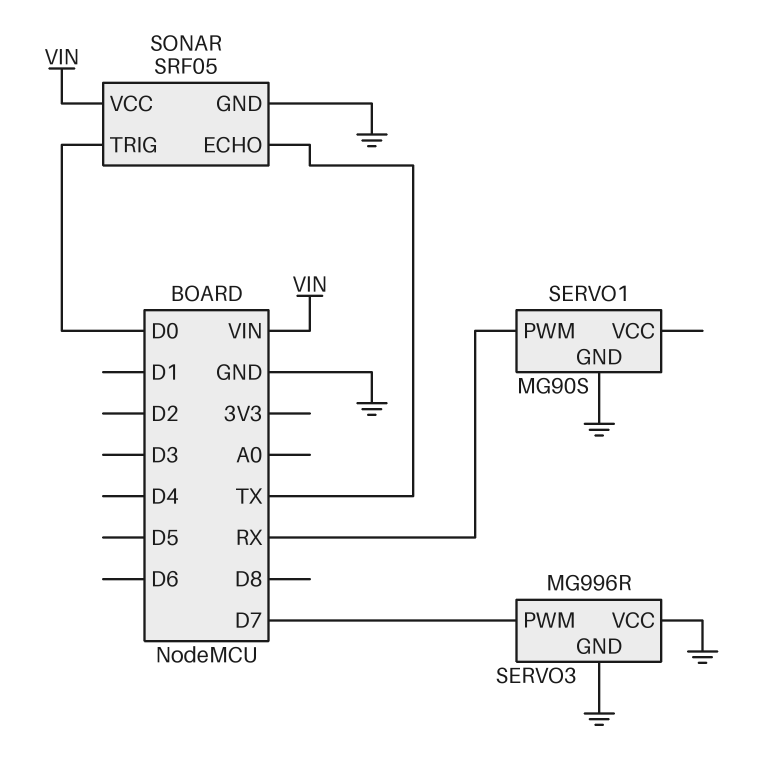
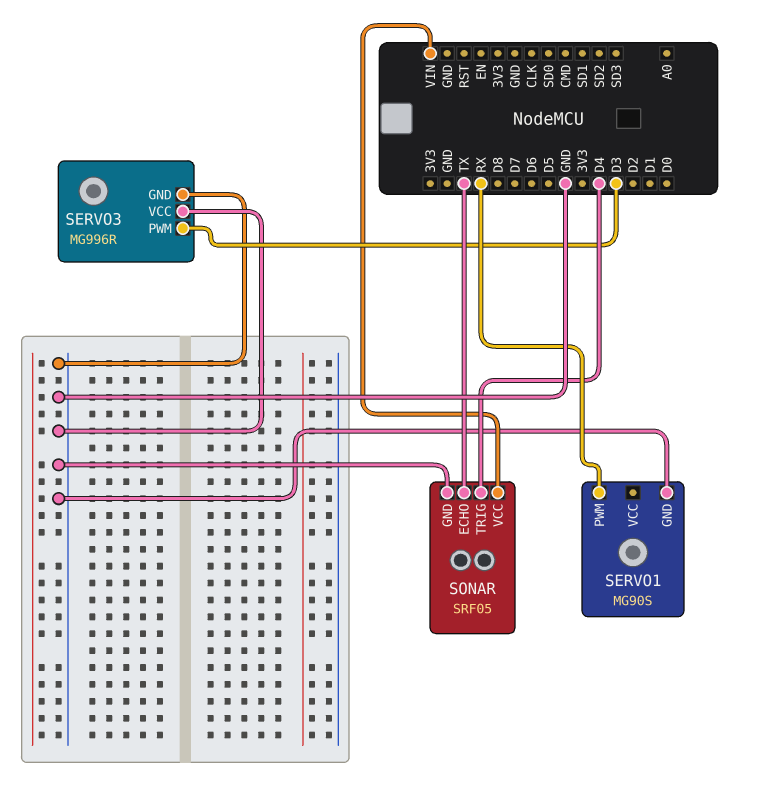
SERVO3 pin PWM: D7 -> D3
SONAR pin TRIG: D0 -> D4

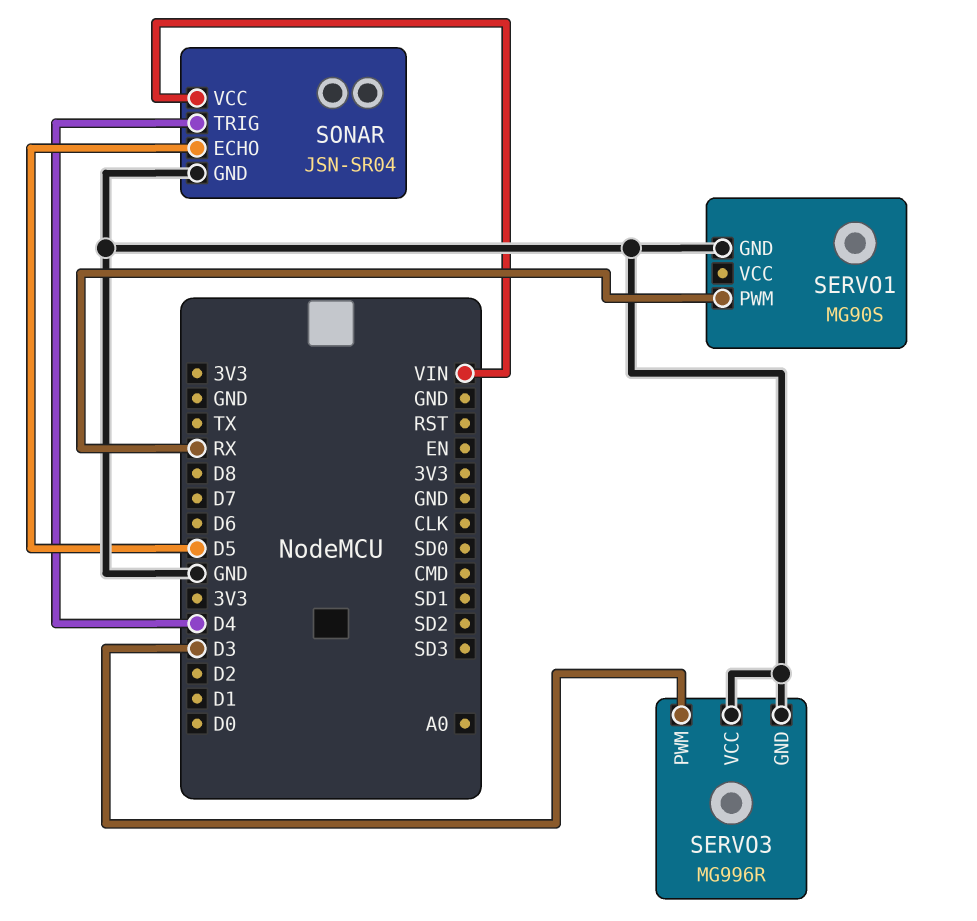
SONAR: SRF05 -> JSN-SR04
SONAR pin ECHO: TX -> D5

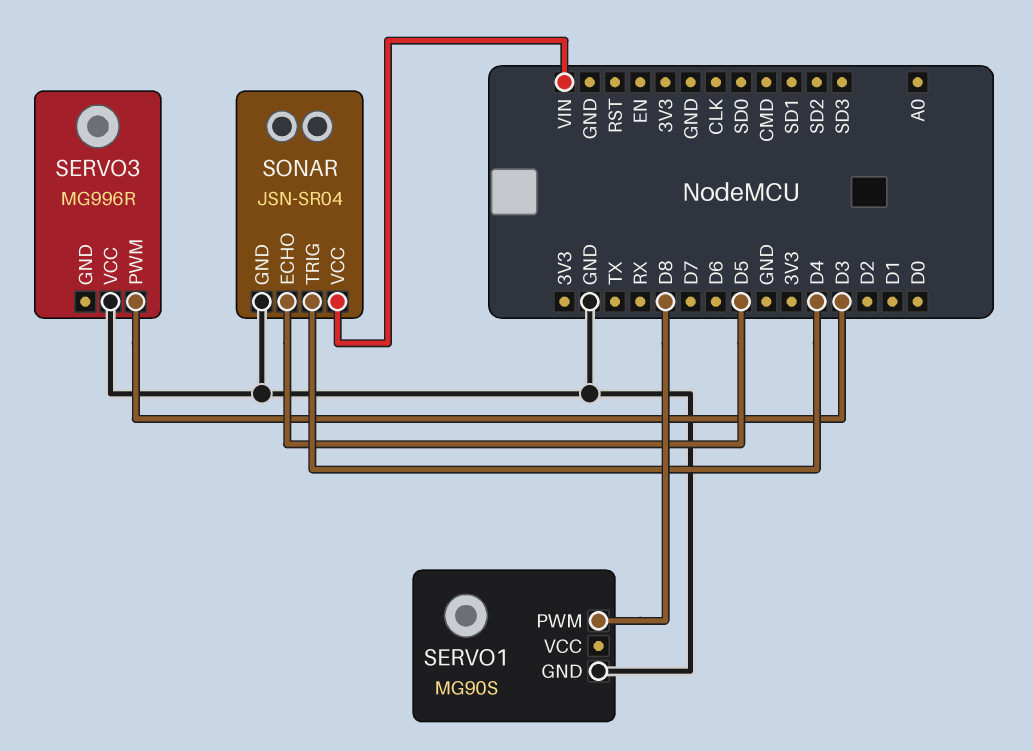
SERVO1 pin PWM: RX -> D8
SERVO3 pin GND: GND -> none

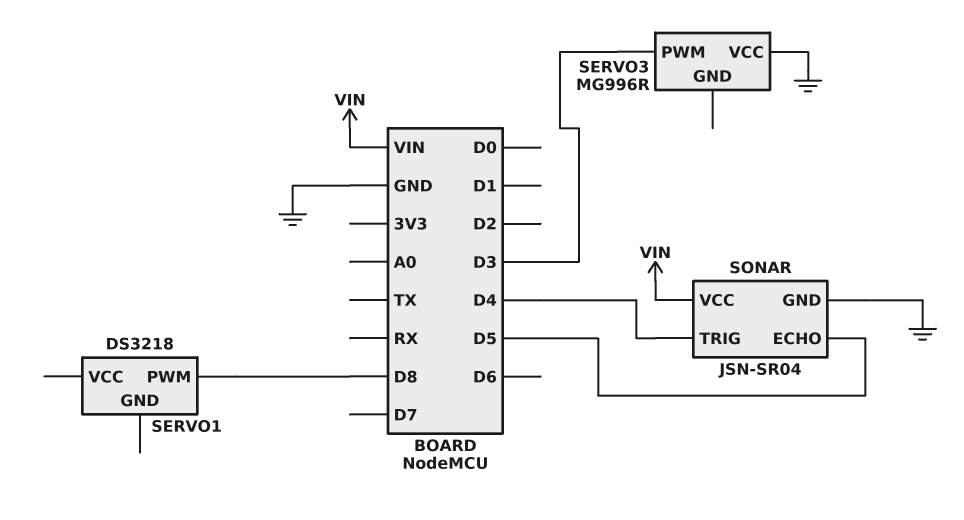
SERVO1: MG90S -> DS3218
SERVO1 pin GND: GND -> none

